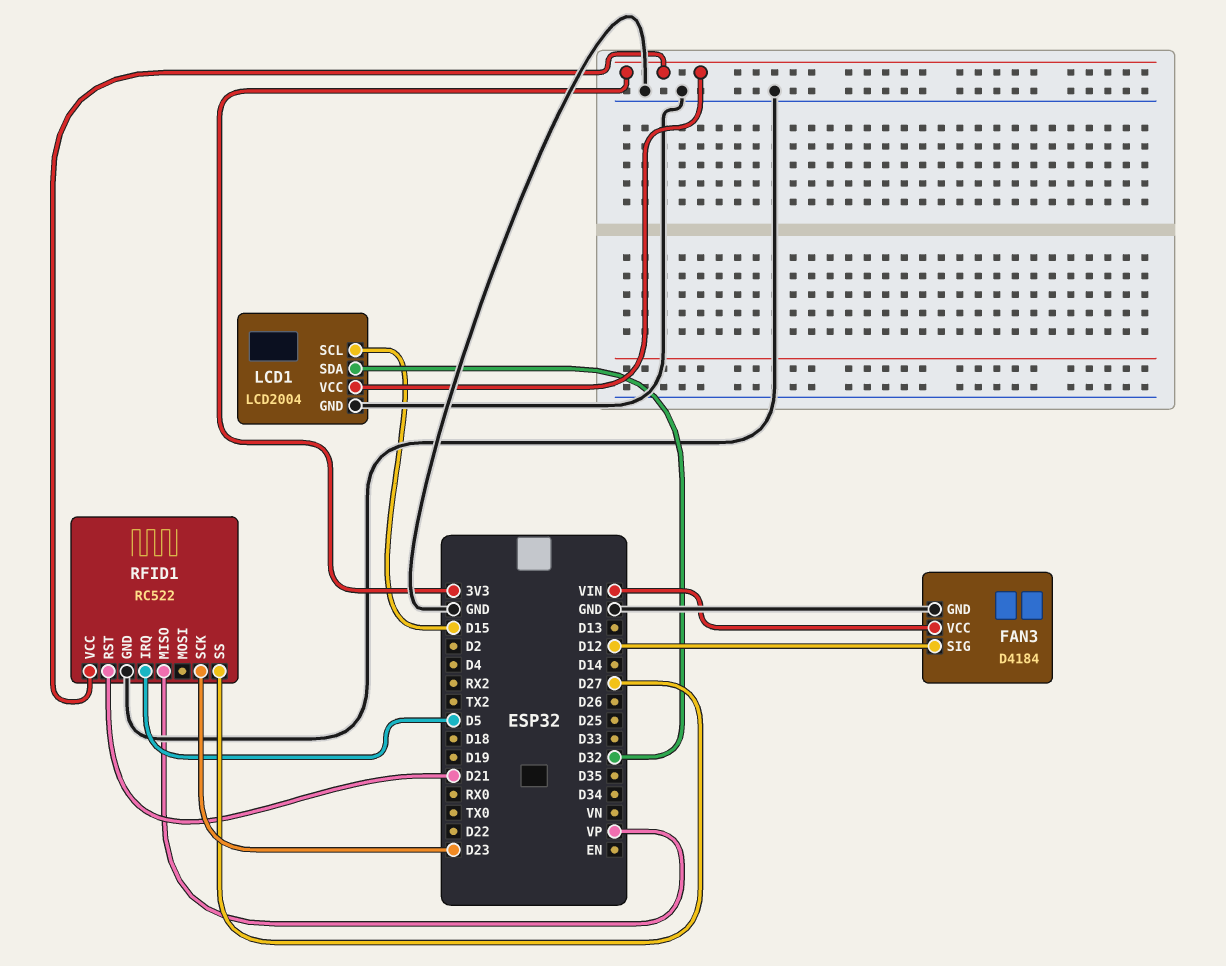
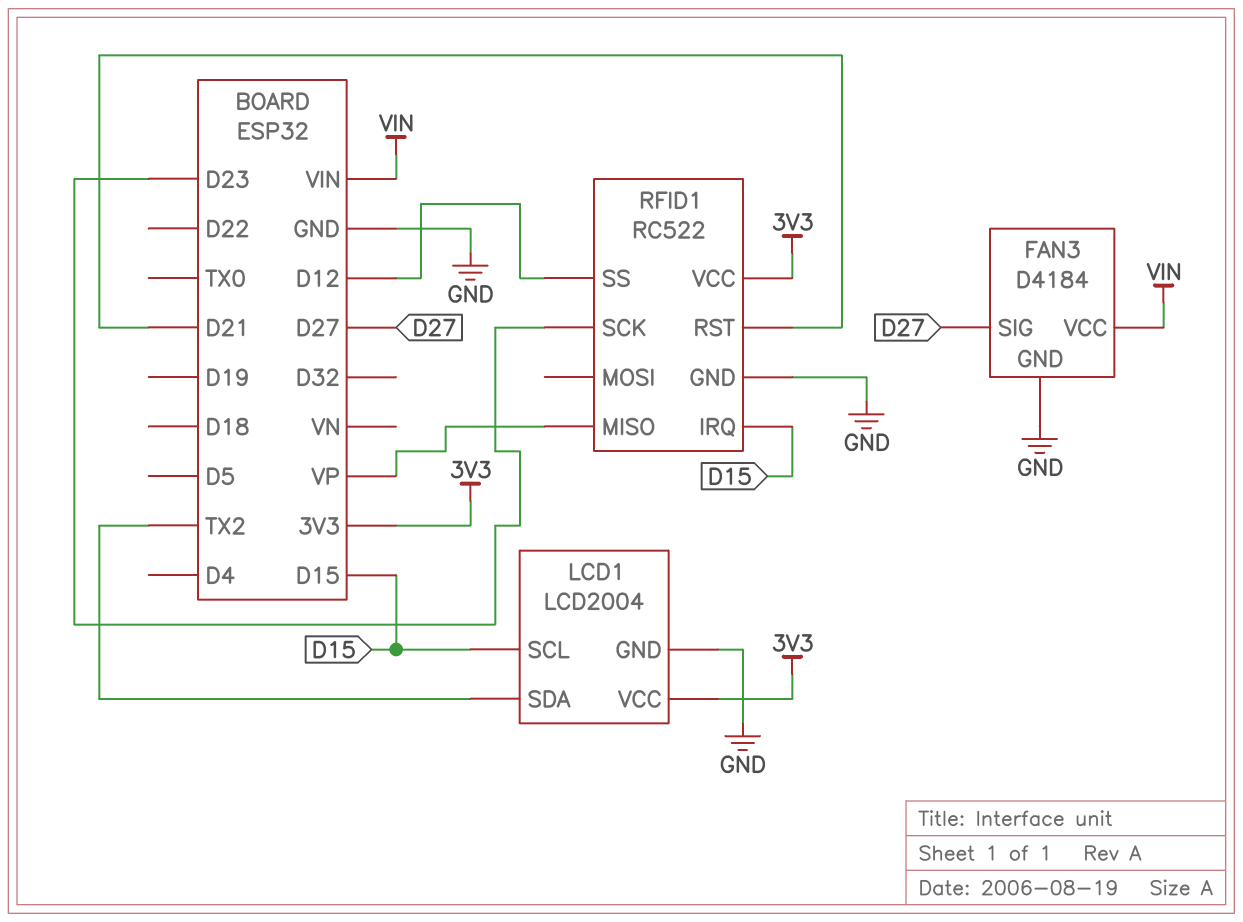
FAN3 pin SIG: D12 -> D27
LCD1 pin SDA: D32 -> TX2
RFID1 pin IRQ: D5 -> D15
RFID1 pin SS: D27 -> D12

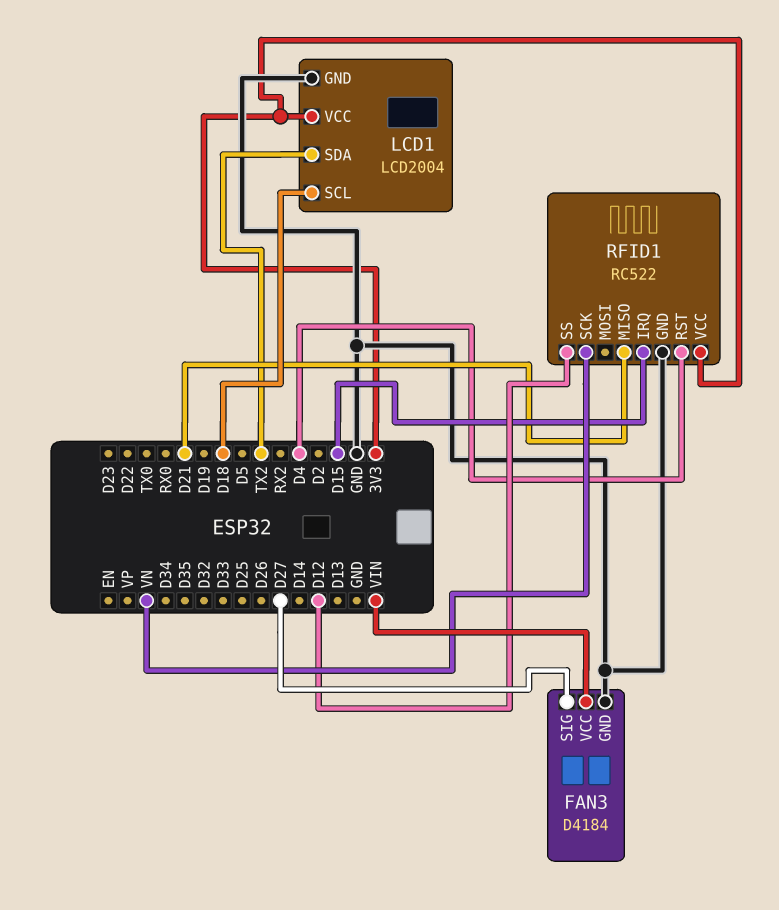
LCD1 pin SCL: D15 -> D18
RFID1 pin MISO: VP -> D21
RFID1 pin RST: D21 -> D4
RFID1 pin SCK: D23 -> VN

